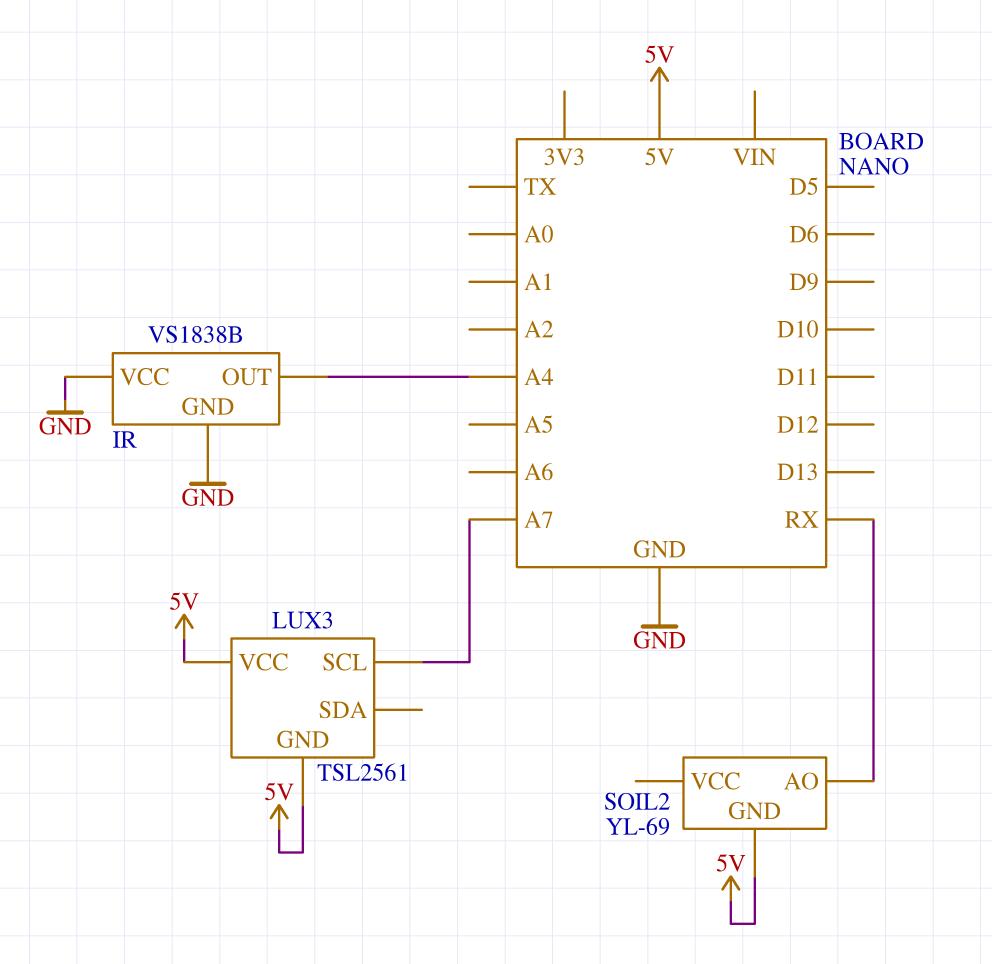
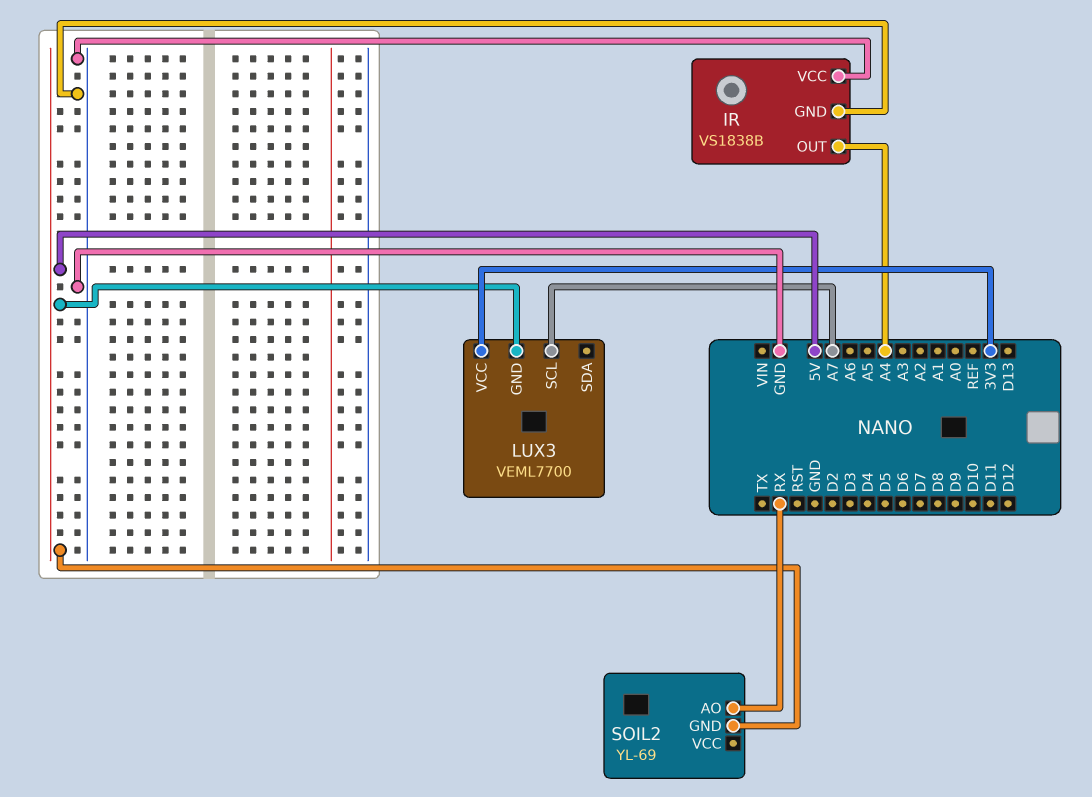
LUX3: TSL2561 -> VEML7700
LUX3 pin VCC: 5V -> 3V3

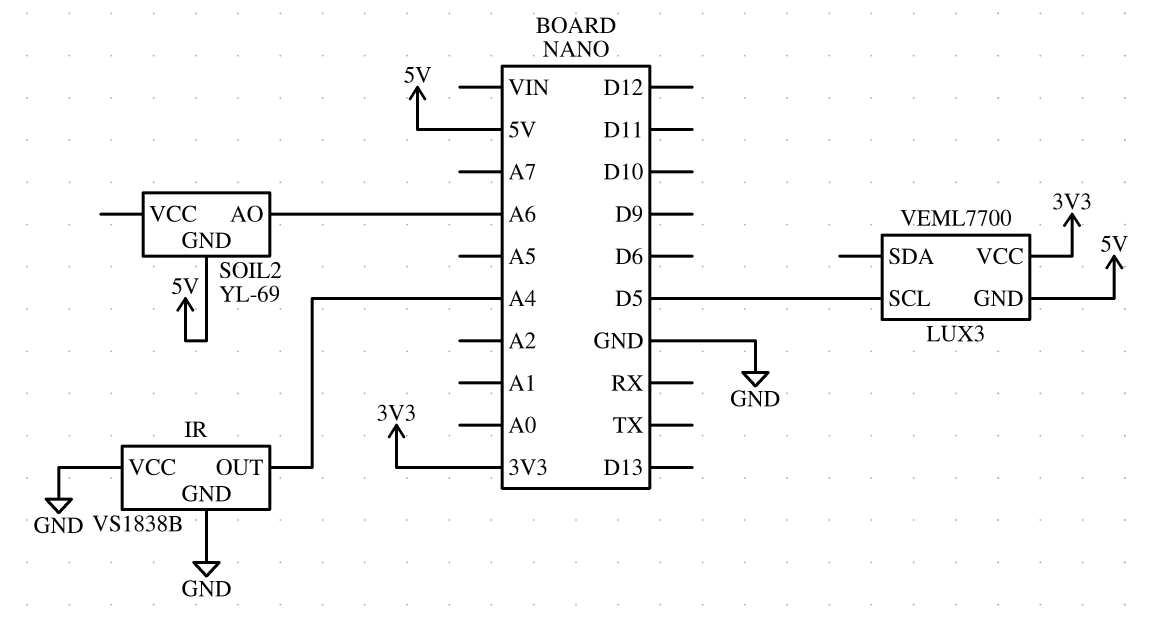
LUX3 pin SCL: A7 -> D5
SOIL2 pin AO: RX -> A6

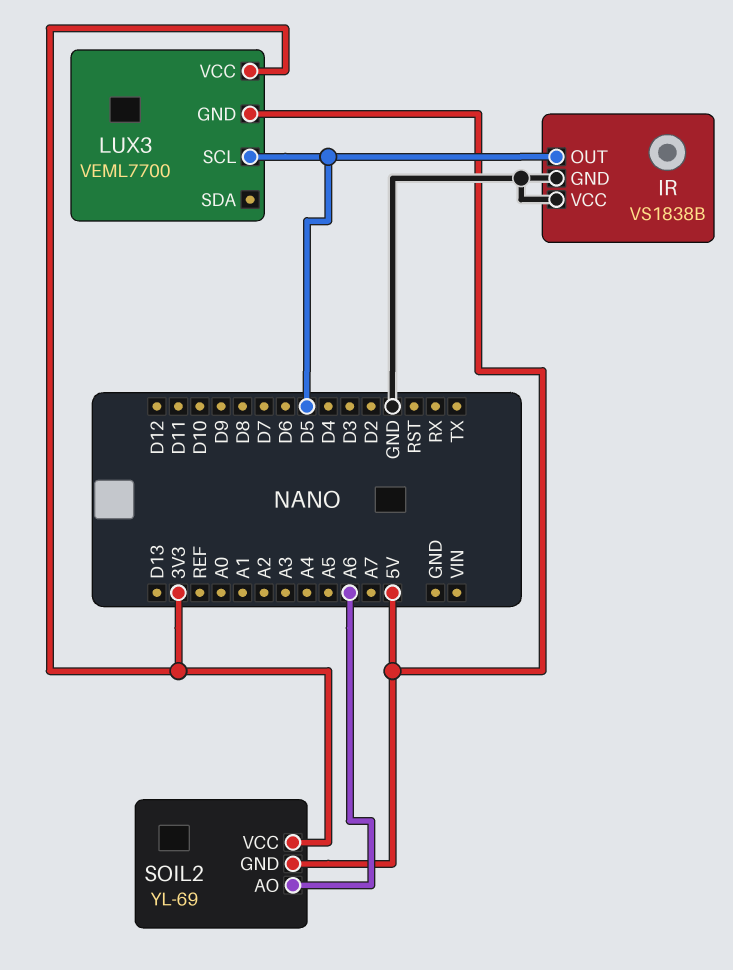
IR pin OUT: A4 -> D5
SOIL2 pin VCC: none -> 3V3

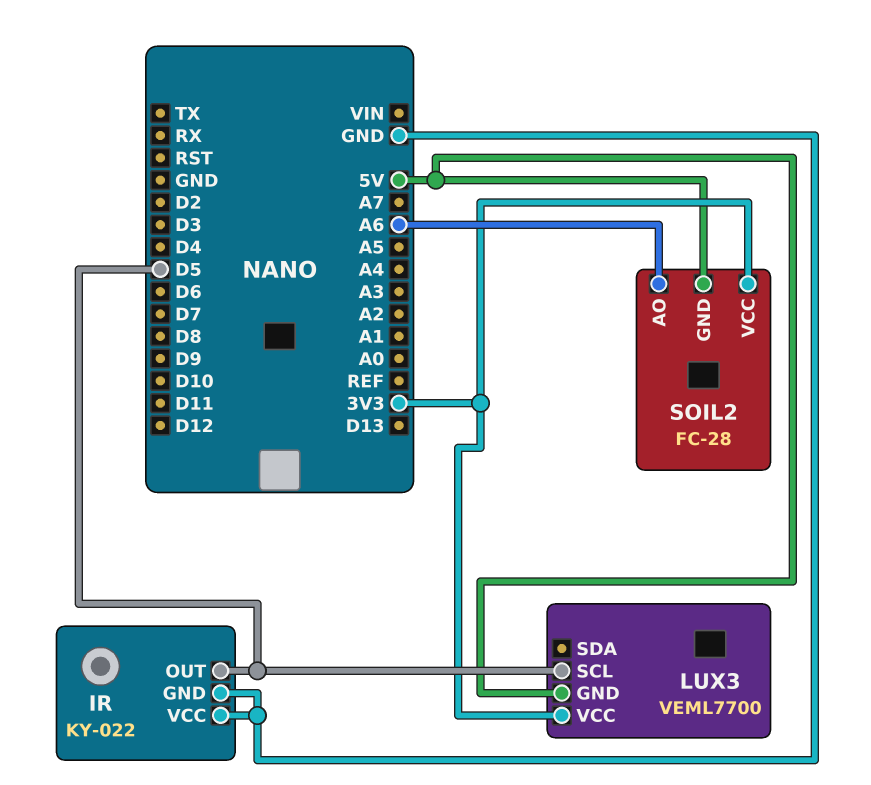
IR: VS1838B -> KY-022
SOIL2: YL-69 -> FC-28

